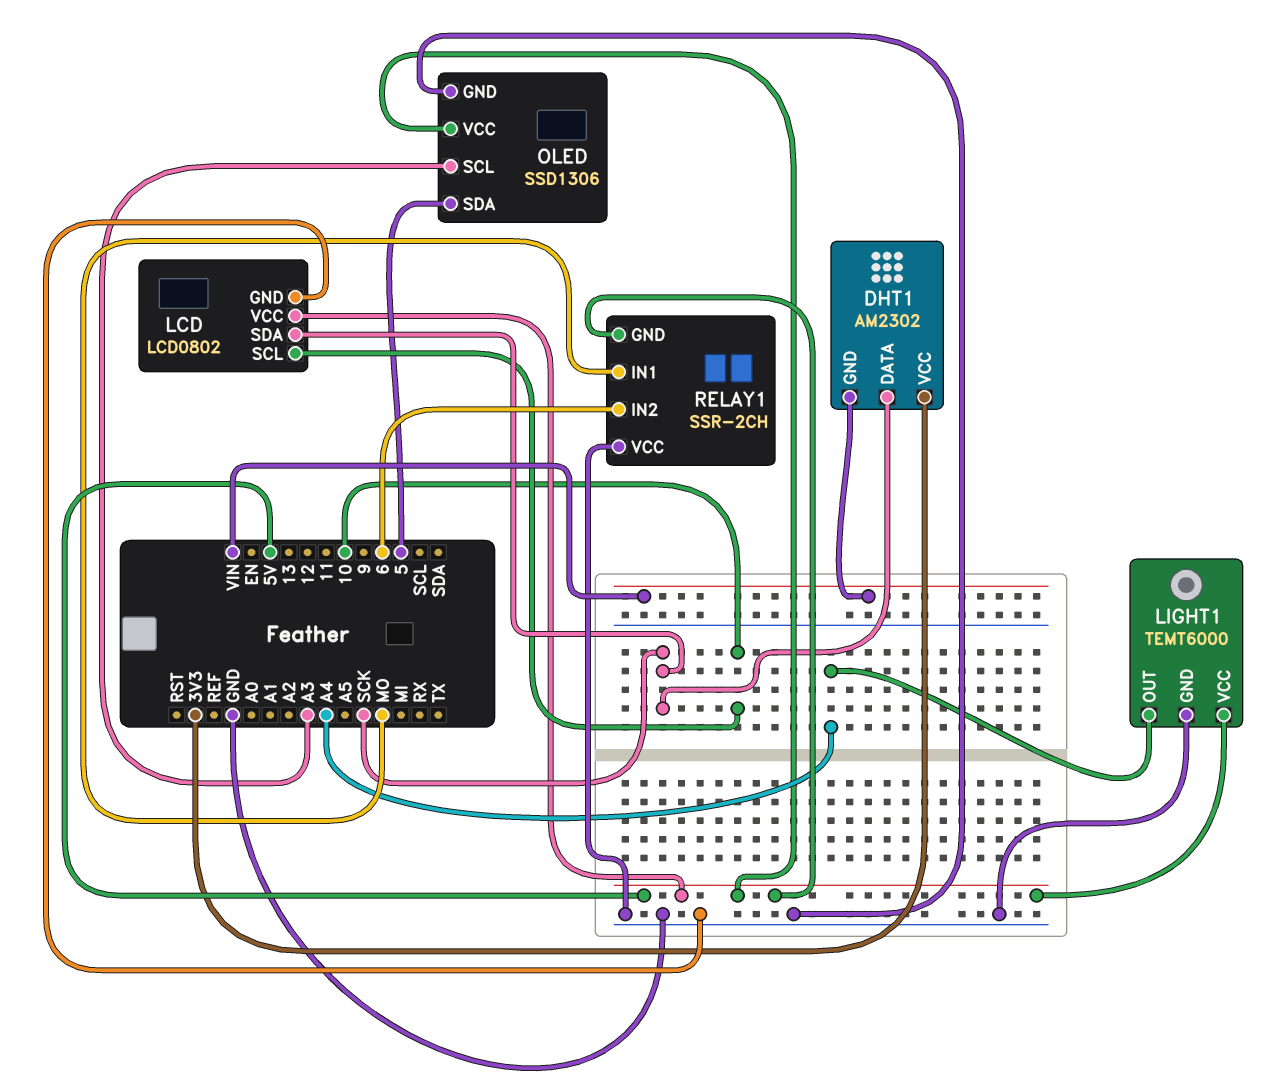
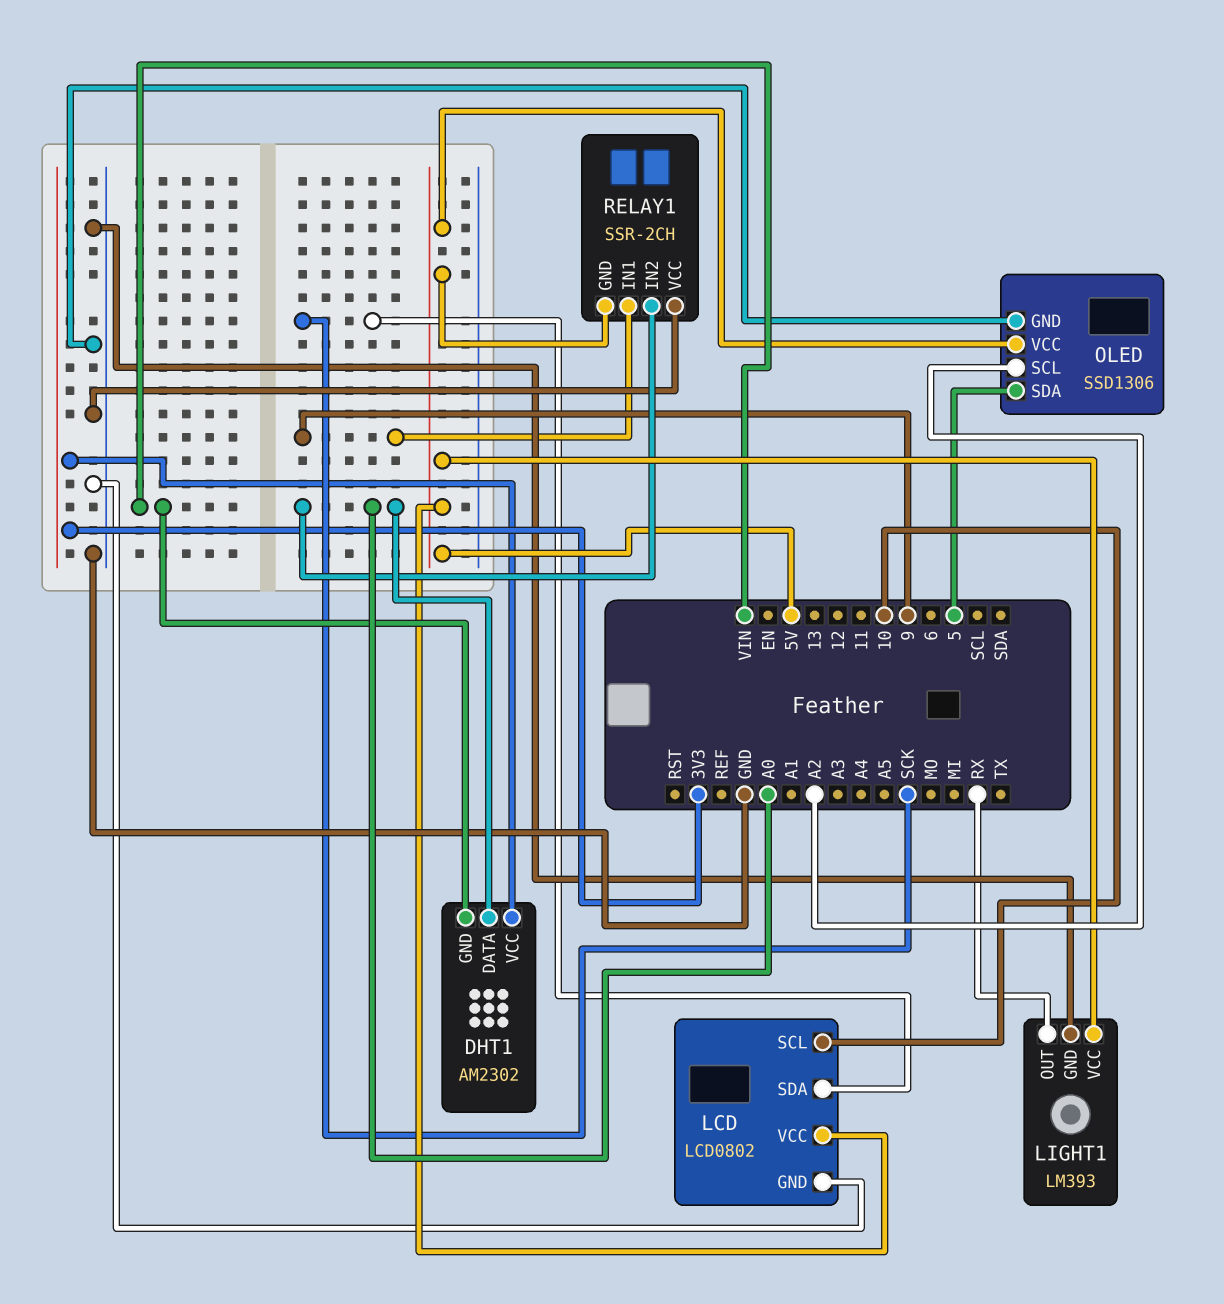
DHT1 pin DATA: SCK -> A0
LIGHT1: TEMT6000 -> LM393
LIGHT1 pin OUT: A4 -> RX
OLED pin SCL: A3 -> A2
RELAY1 pin IN1: MO -> 9
RELAY1 pin IN2: 6 -> A0

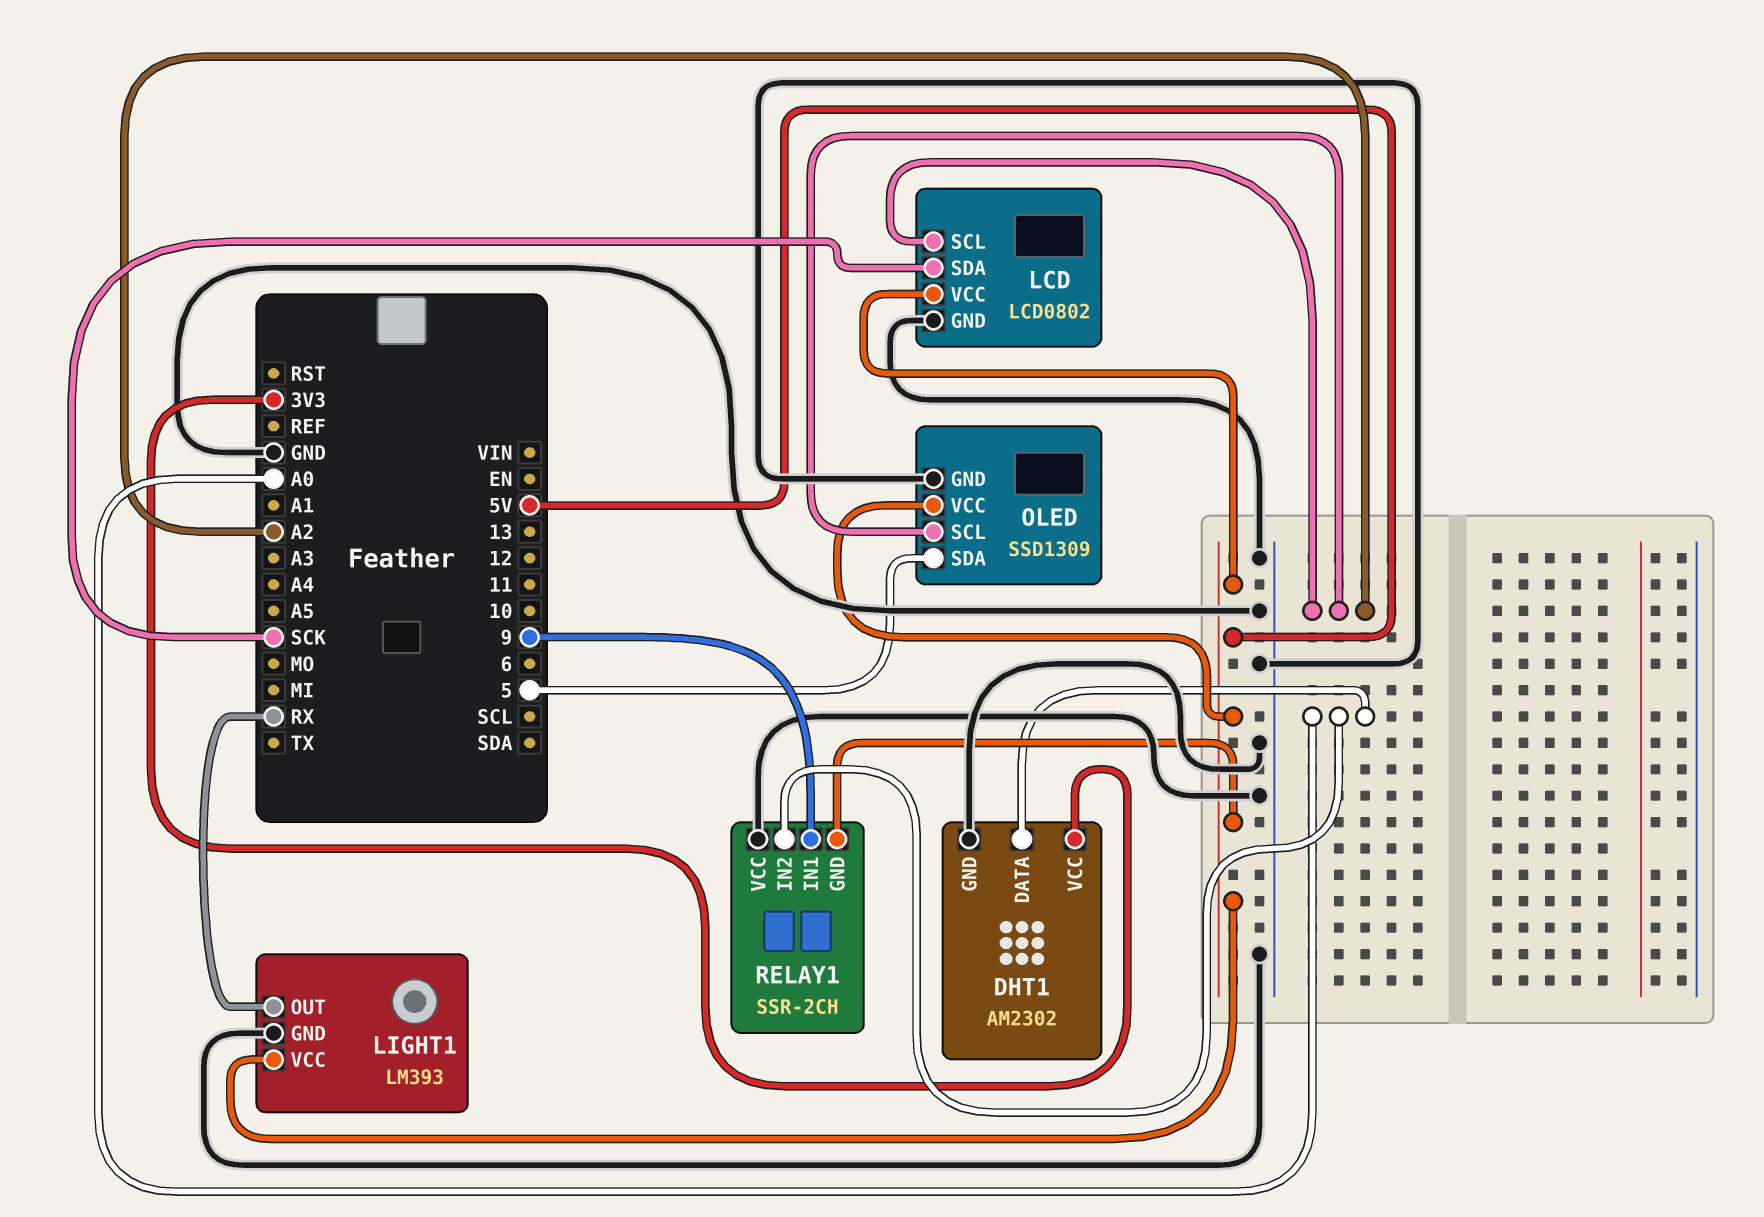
DHT1 pin GND: VIN -> GND
LCD pin SCL: 10 -> A2
OLED: SSD1306 -> SSD1309

